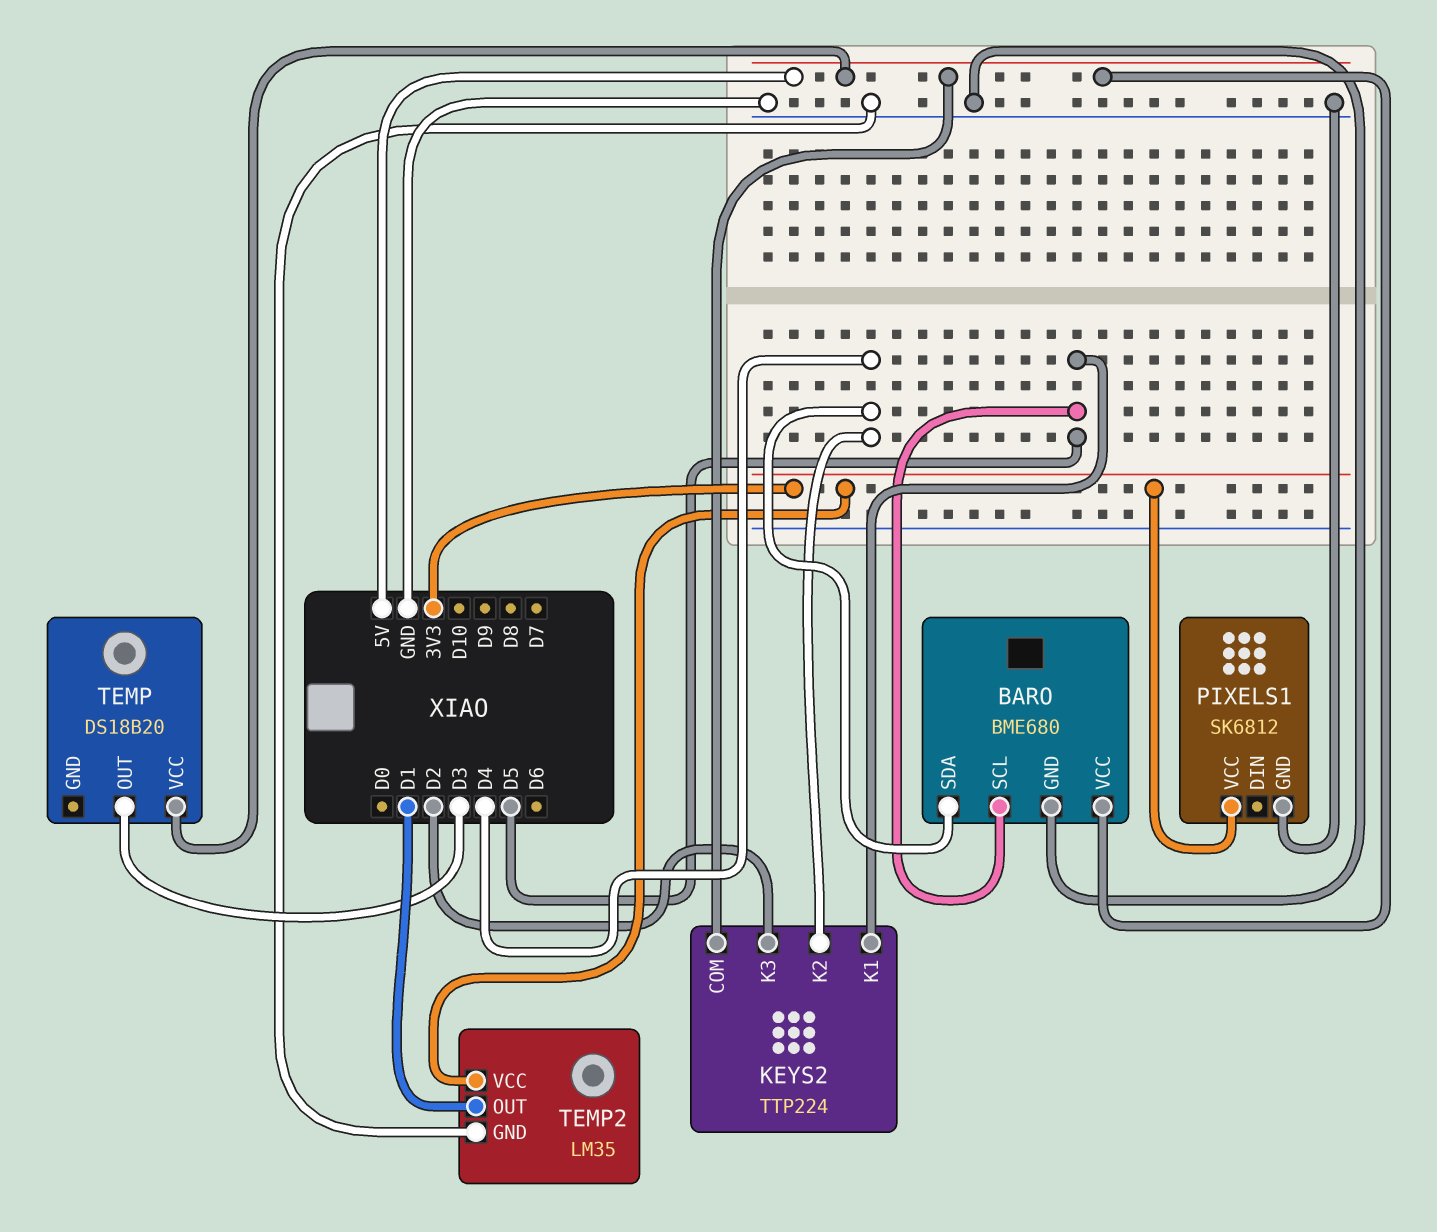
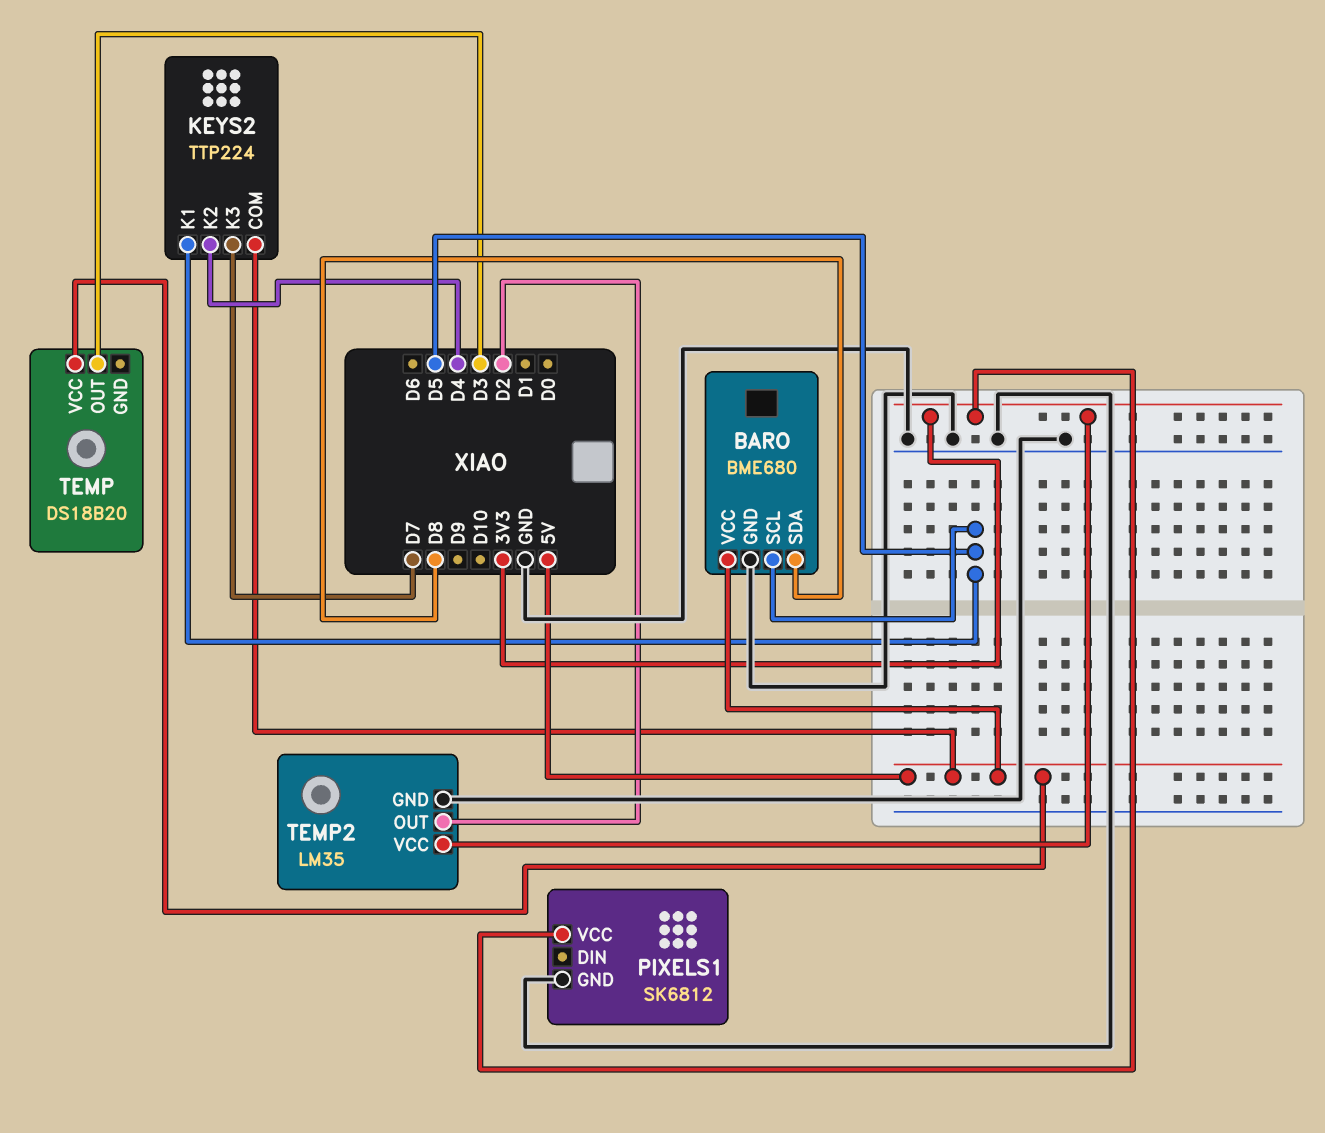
BARO pin SDA: D4 -> D8
KEYS2 pin K3: D2 -> D7
TEMP2 pin OUT: D1 -> D2

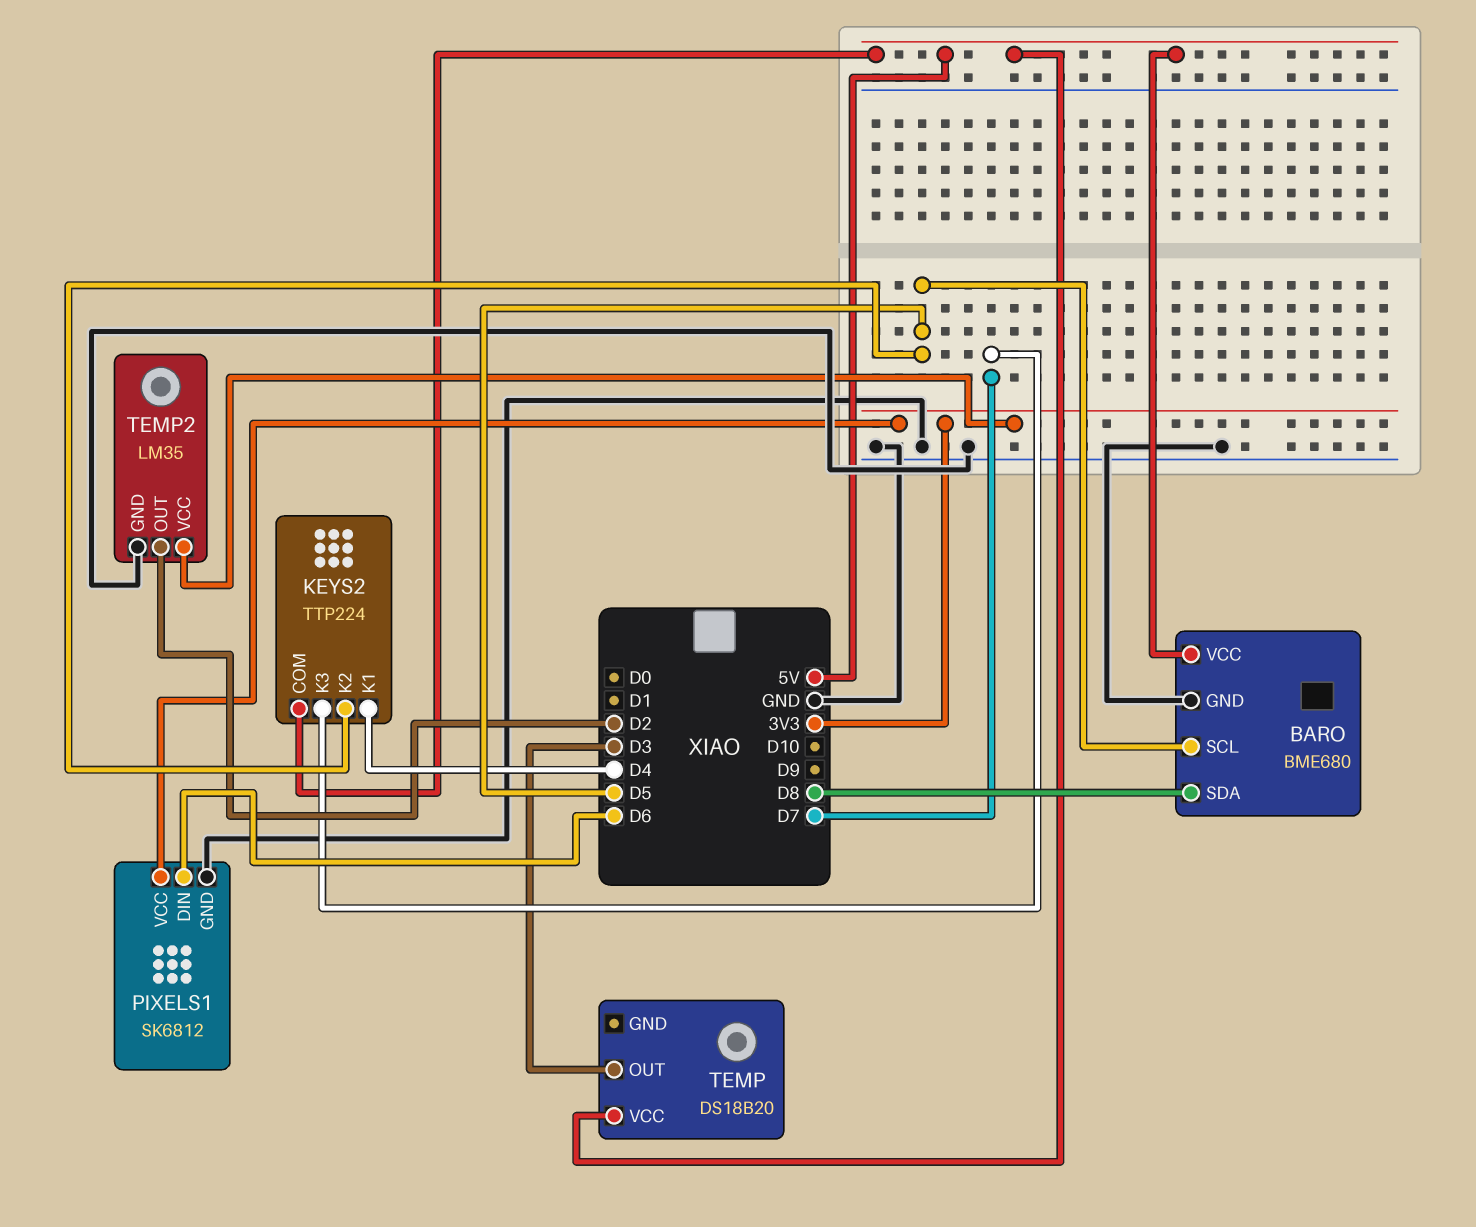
KEYS2 pin K1: D5 -> D4
KEYS2 pin K2: D4 -> D5
PIXELS1 pin DIN: none -> D6

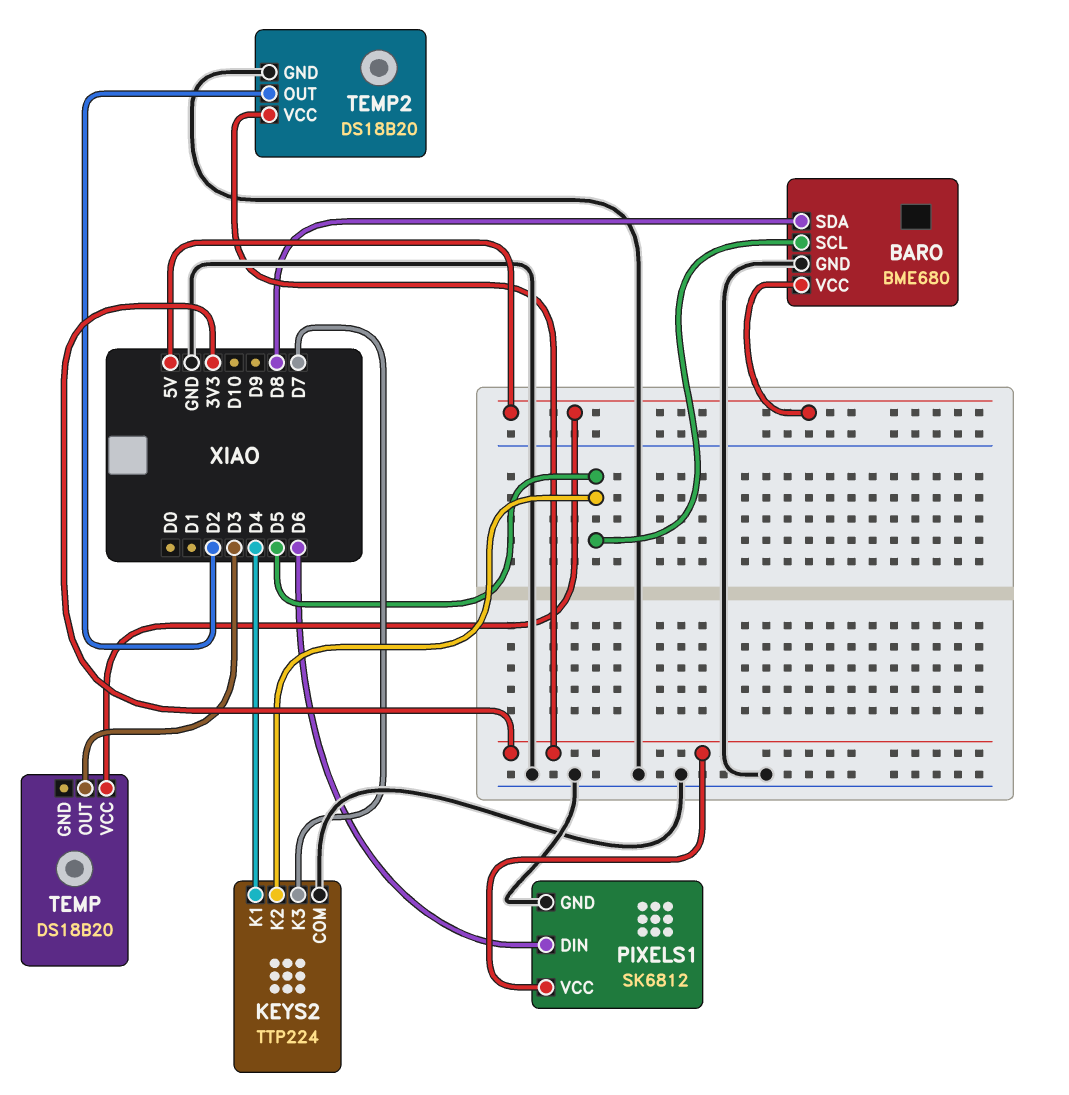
KEYS2 pin COM: 5V -> GND
TEMP2: LM35 -> DS18B20

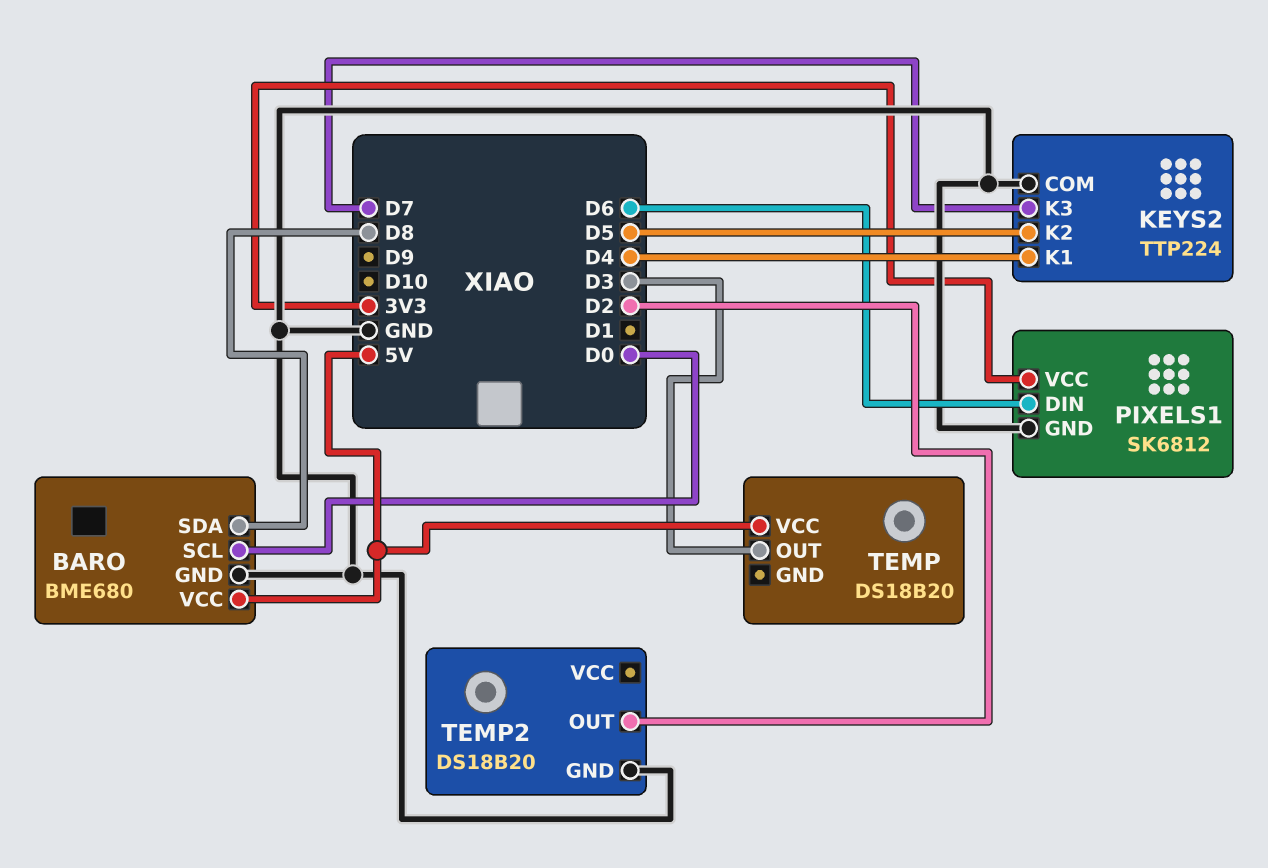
BARO pin SCL: D5 -> D0
TEMP2 pin VCC: 3V3 -> none

